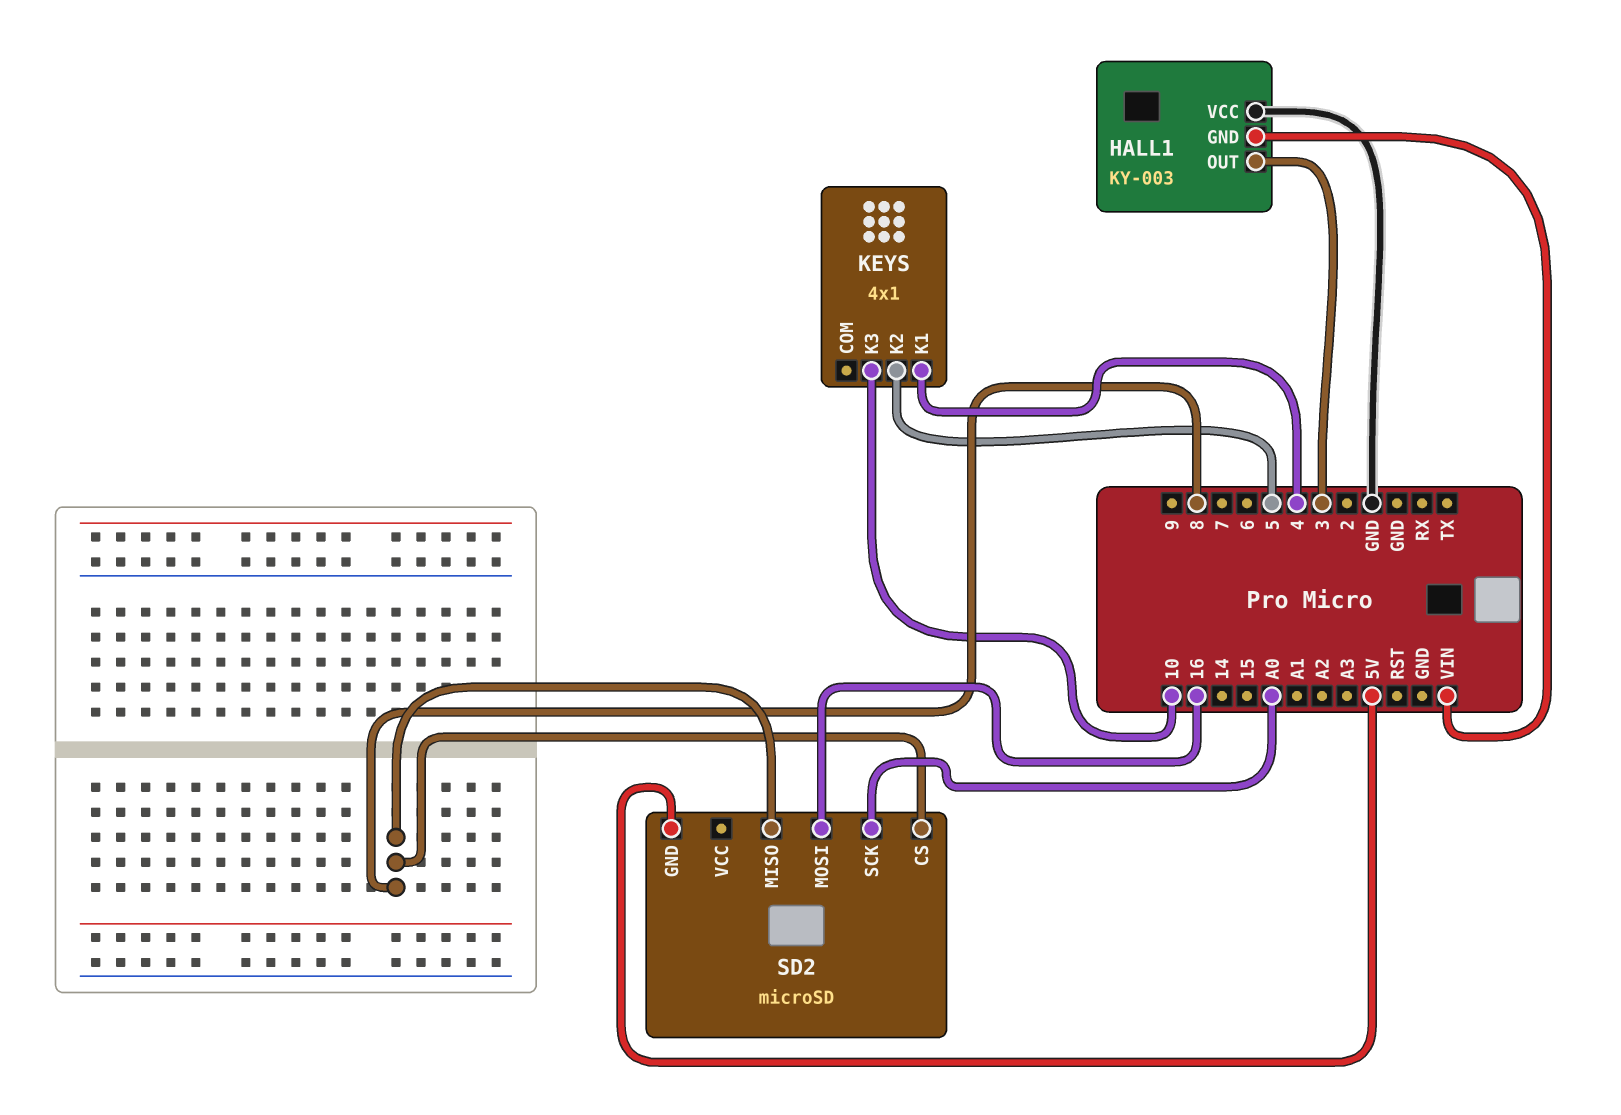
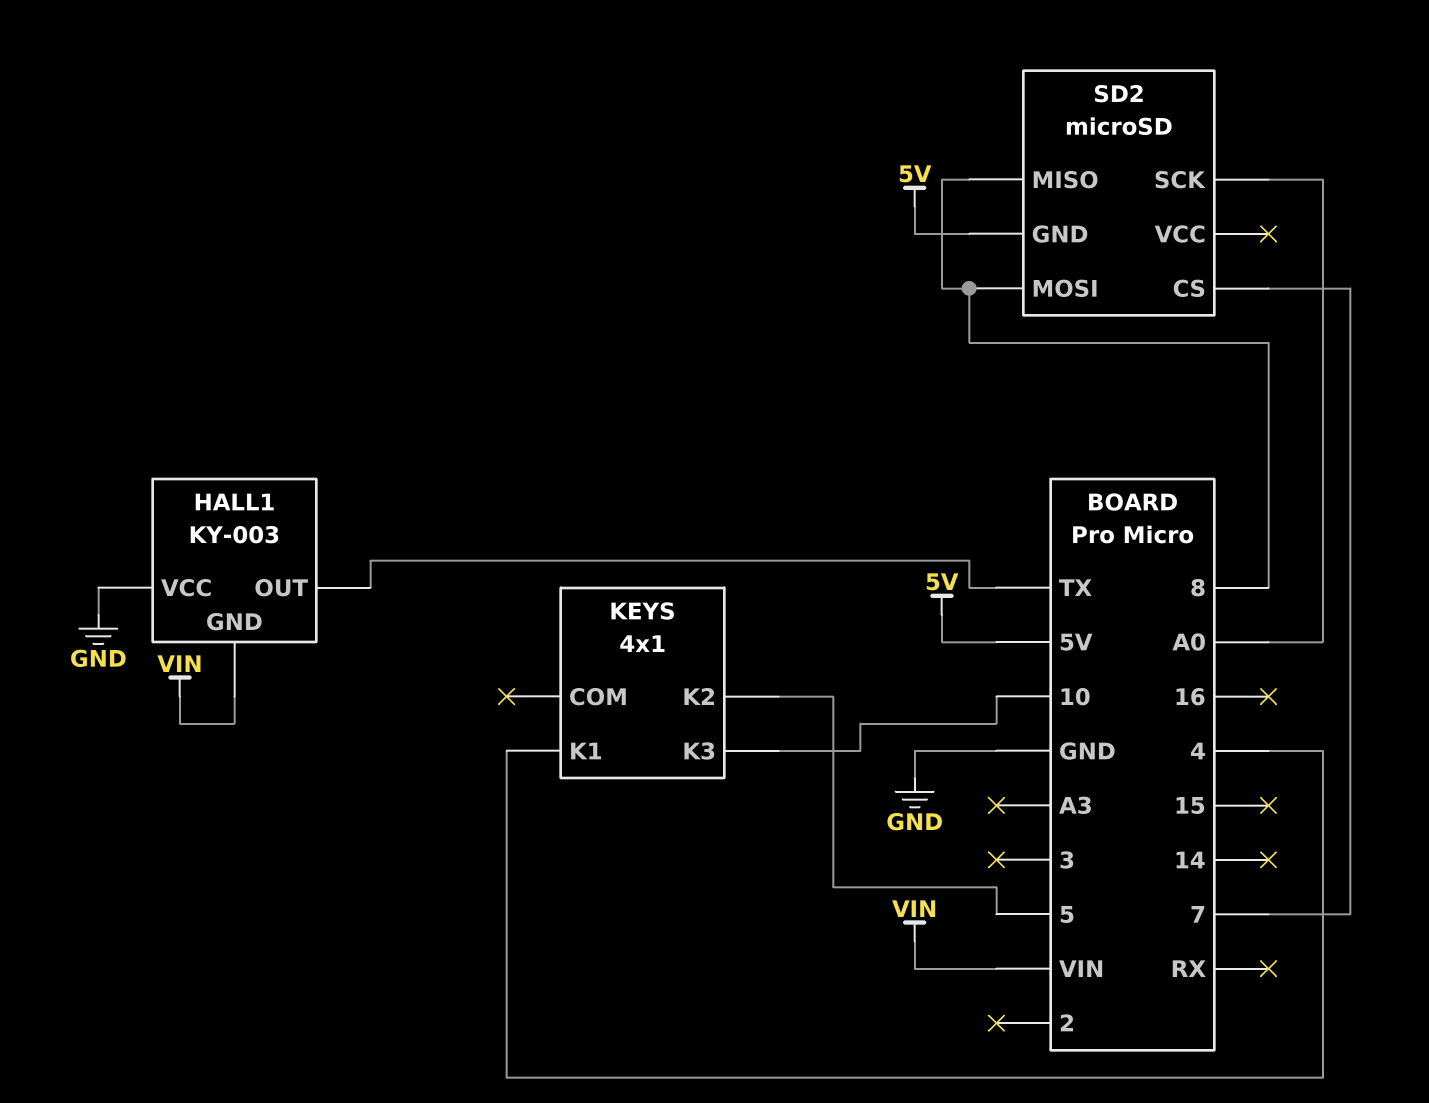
HALL1 pin OUT: 3 -> TX
SD2 pin CS: 8 -> 7
SD2 pin MOSI: 16 -> 8

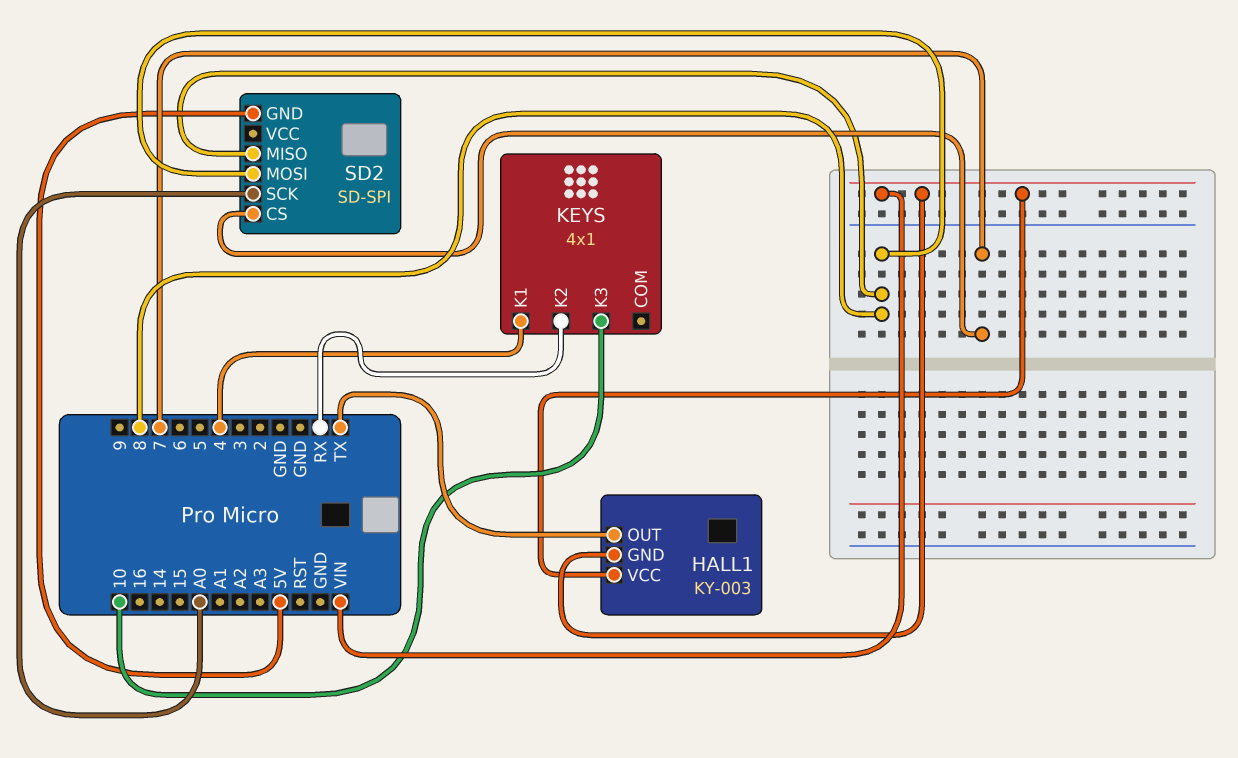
HALL1 pin VCC: GND -> VIN
KEYS pin K2: 5 -> RX
SD2: microSD -> SD-SPI

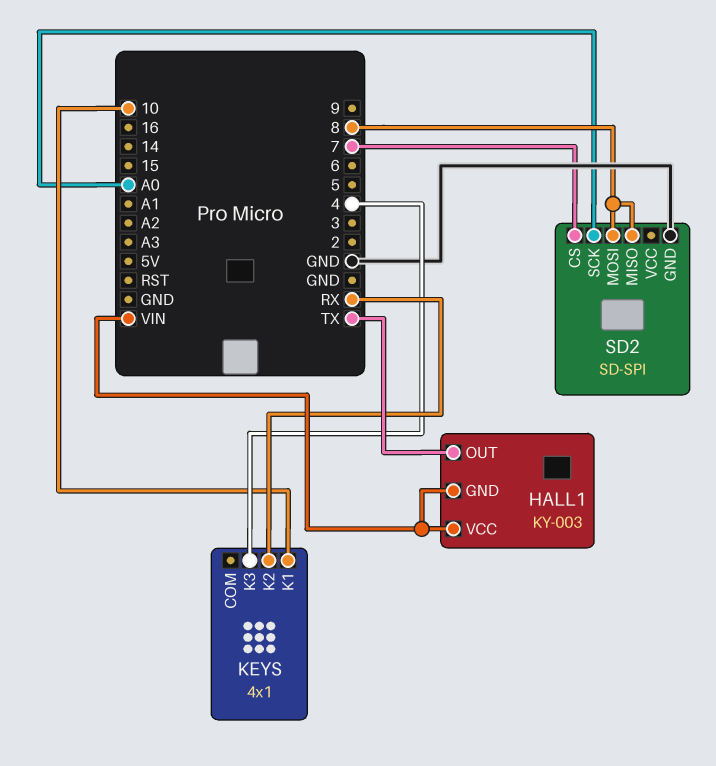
KEYS pin K1: 4 -> 10
KEYS pin K3: 10 -> 4
SD2 pin GND: 5V -> GND

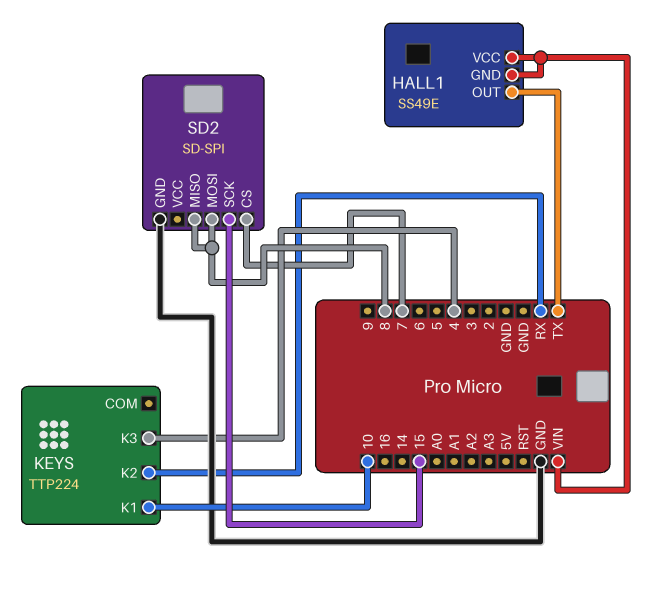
HALL1: KY-003 -> SS49E
KEYS: 4x1 -> TTP224
SD2 pin SCK: A0 -> 15

